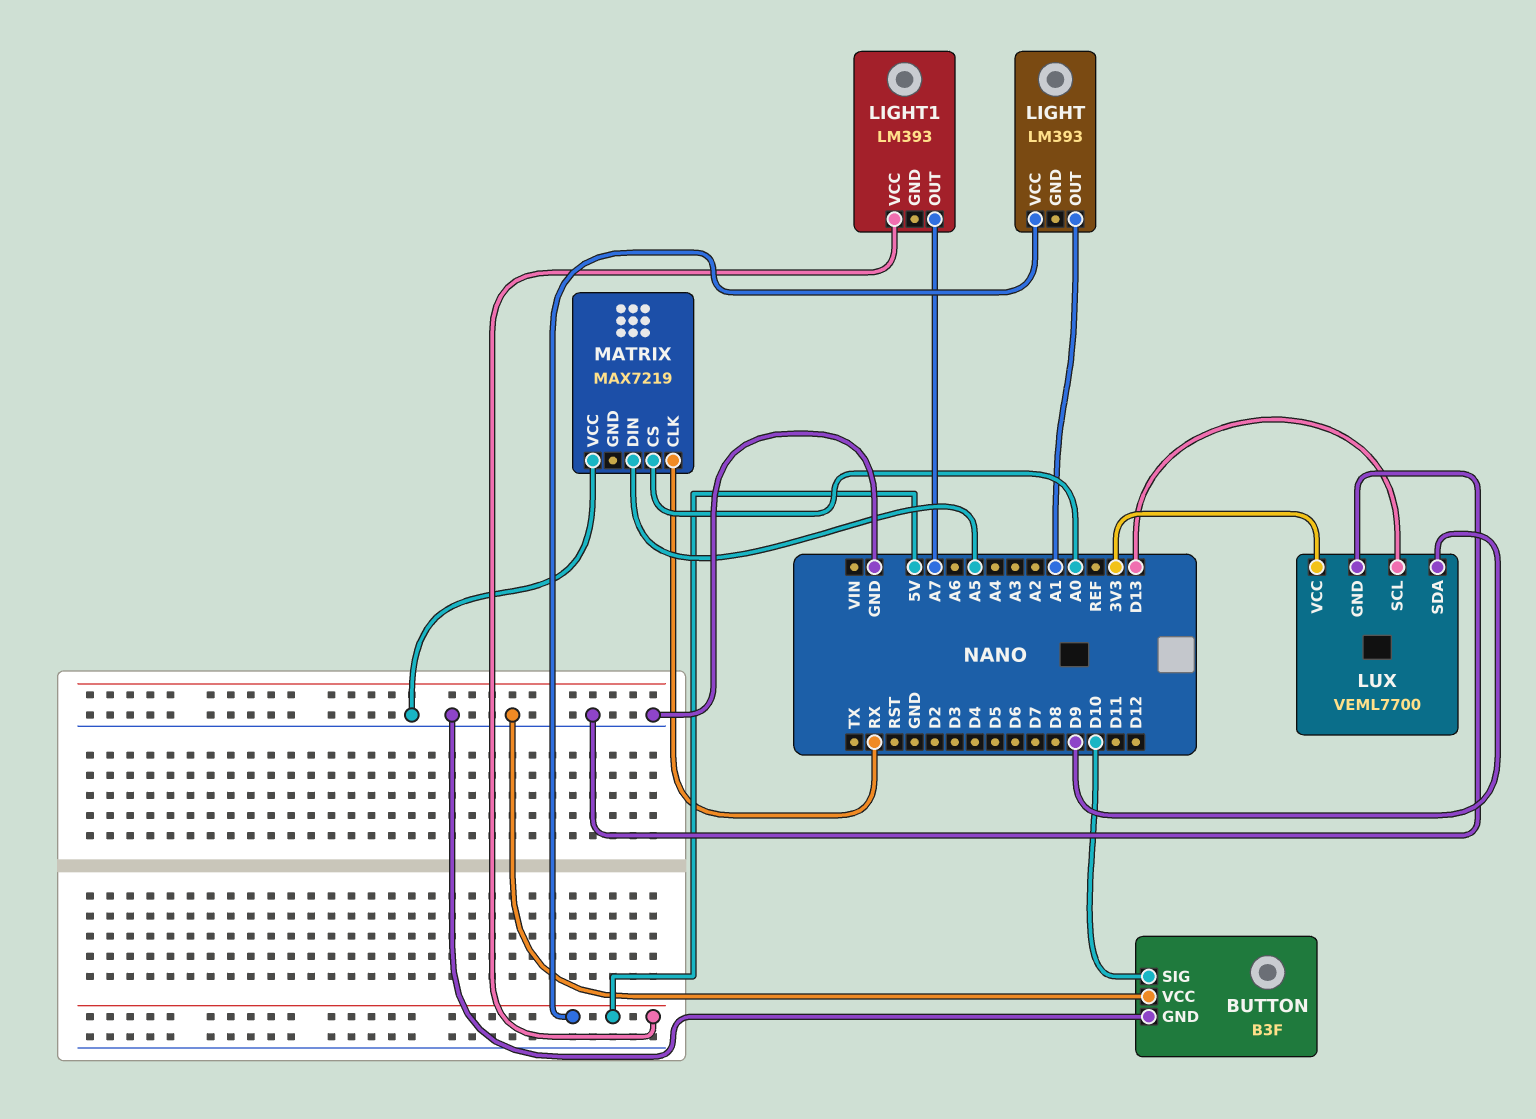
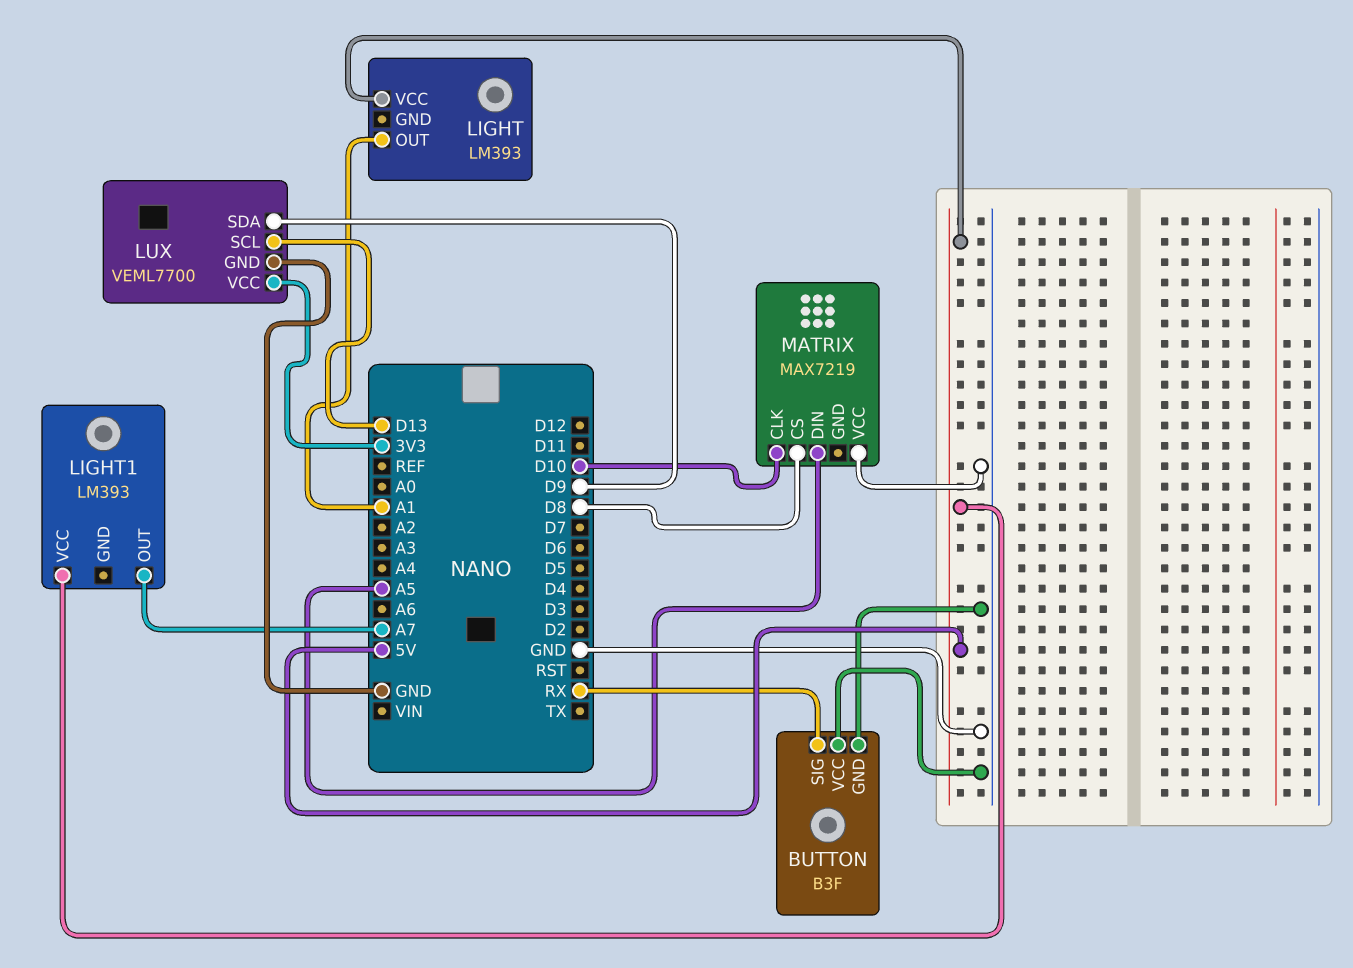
BUTTON pin SIG: D10 -> RX
MATRIX pin CLK: RX -> D10
MATRIX pin CS: A0 -> D8

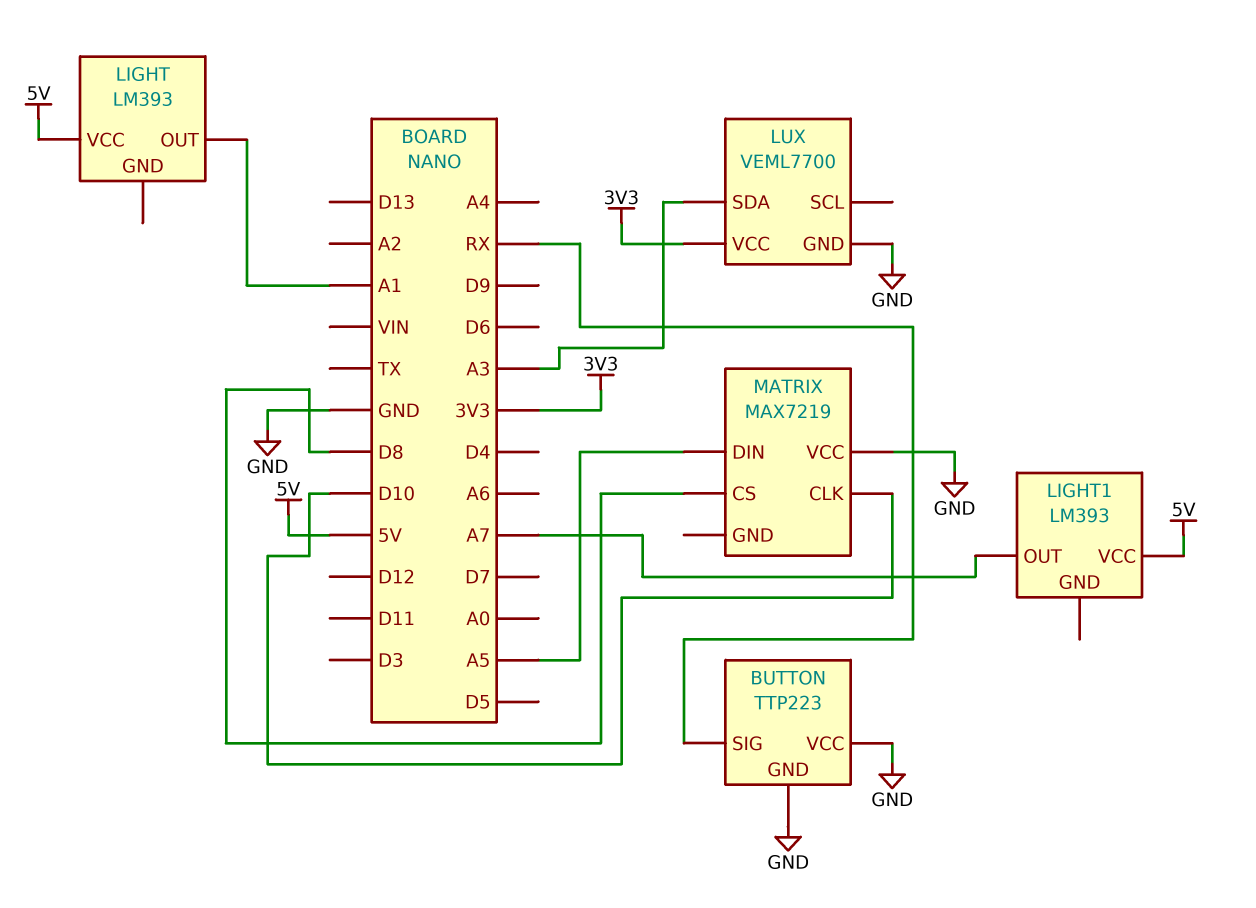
BUTTON: B3F -> TTP223
LUX pin SCL: D13 -> none
LUX pin SDA: D9 -> A3

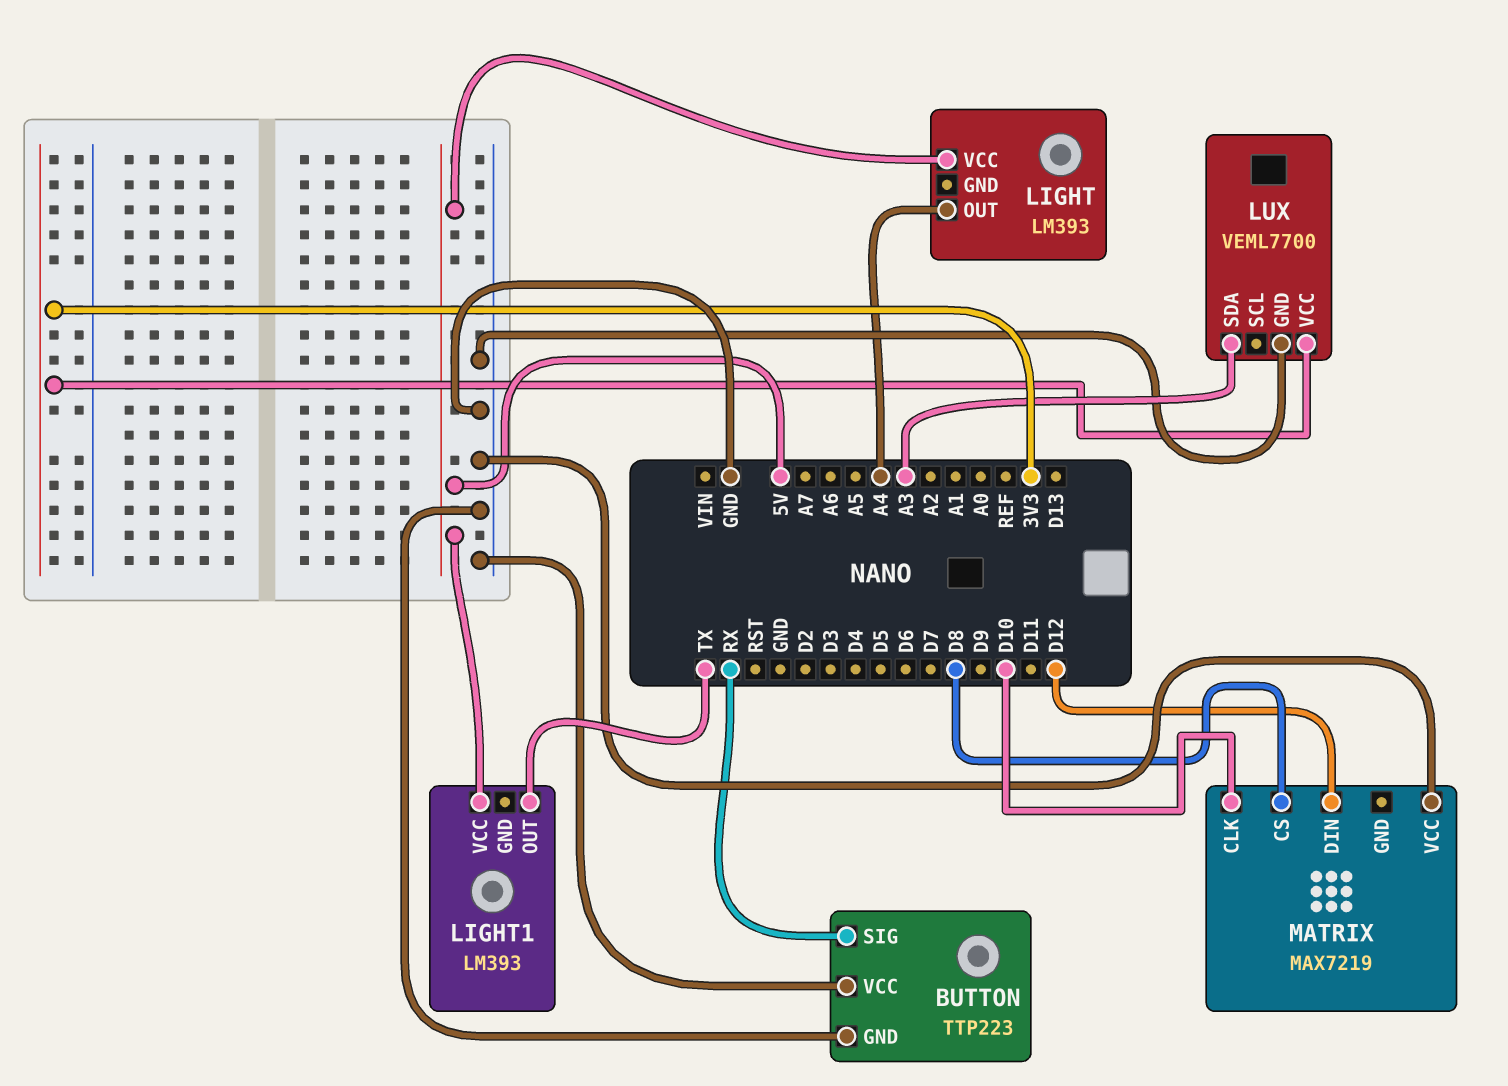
LIGHT pin OUT: A1 -> A4
LIGHT1 pin OUT: A7 -> TX
MATRIX pin DIN: A5 -> D12

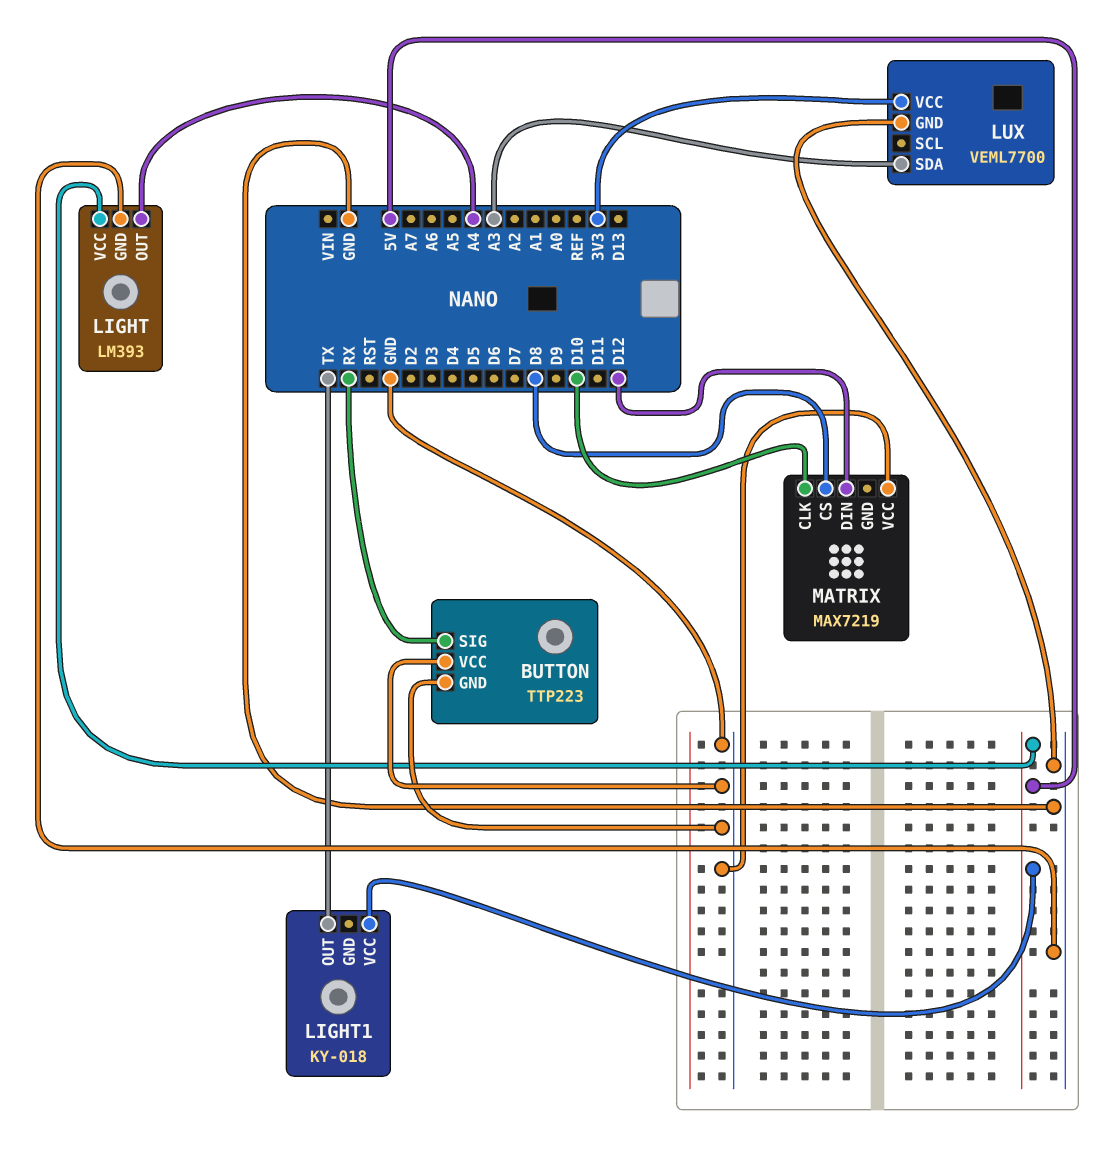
LIGHT pin GND: none -> GND
LIGHT1: LM393 -> KY-018

